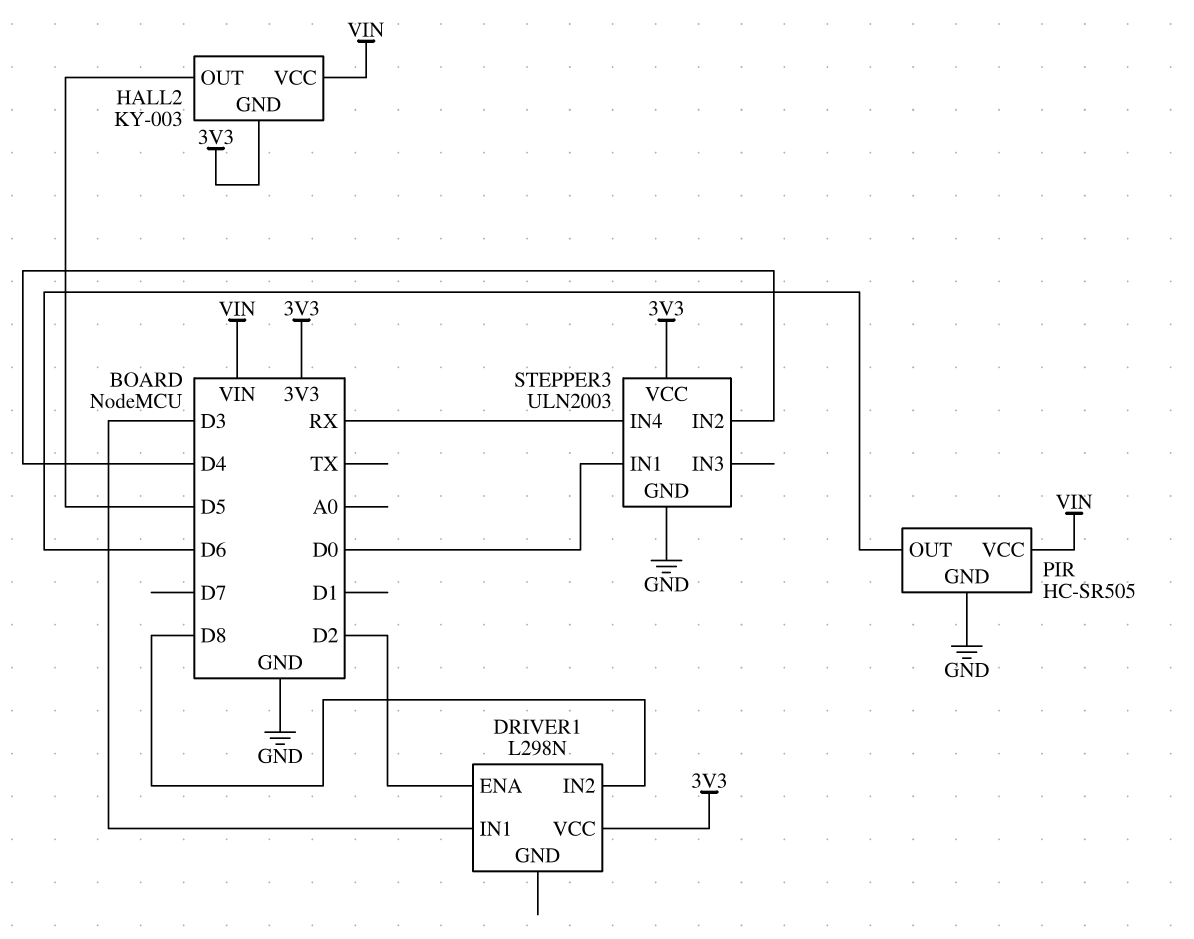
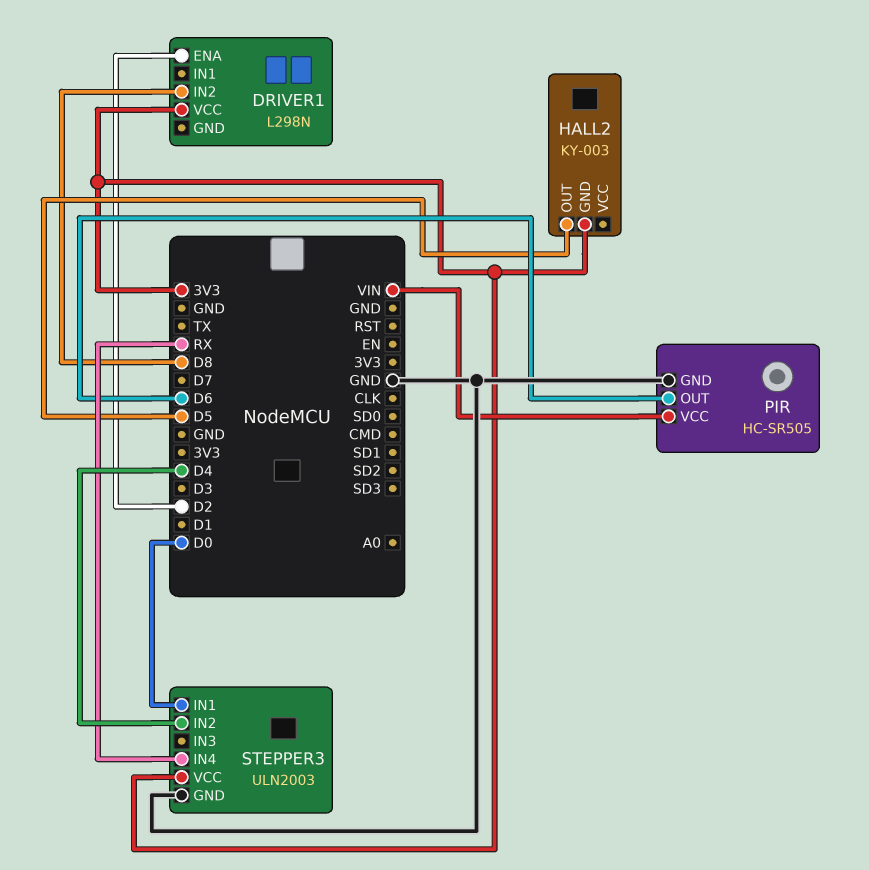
DRIVER1 pin IN1: D3 -> none
HALL2 pin VCC: VIN -> none

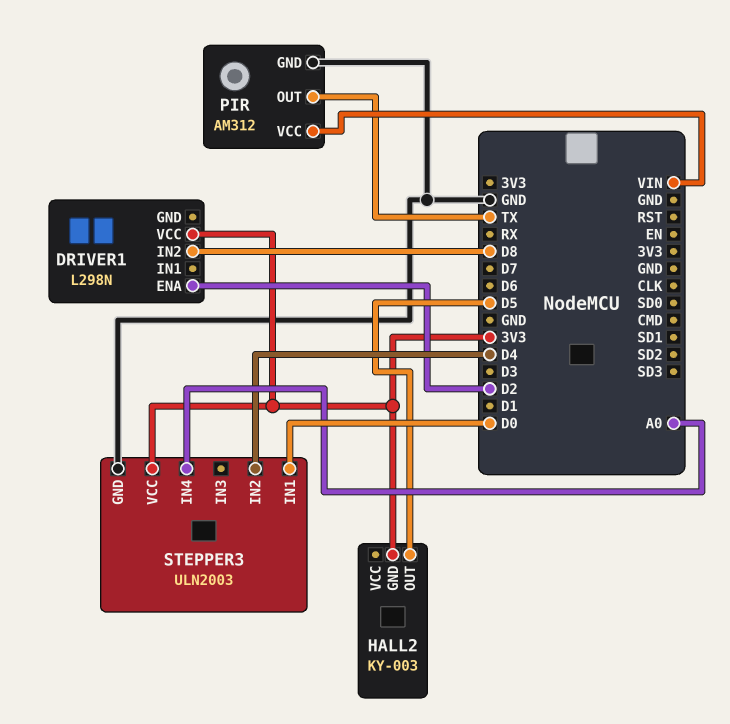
PIR: HC-SR505 -> AM312
PIR pin OUT: D6 -> TX
STEPPER3 pin IN4: RX -> A0

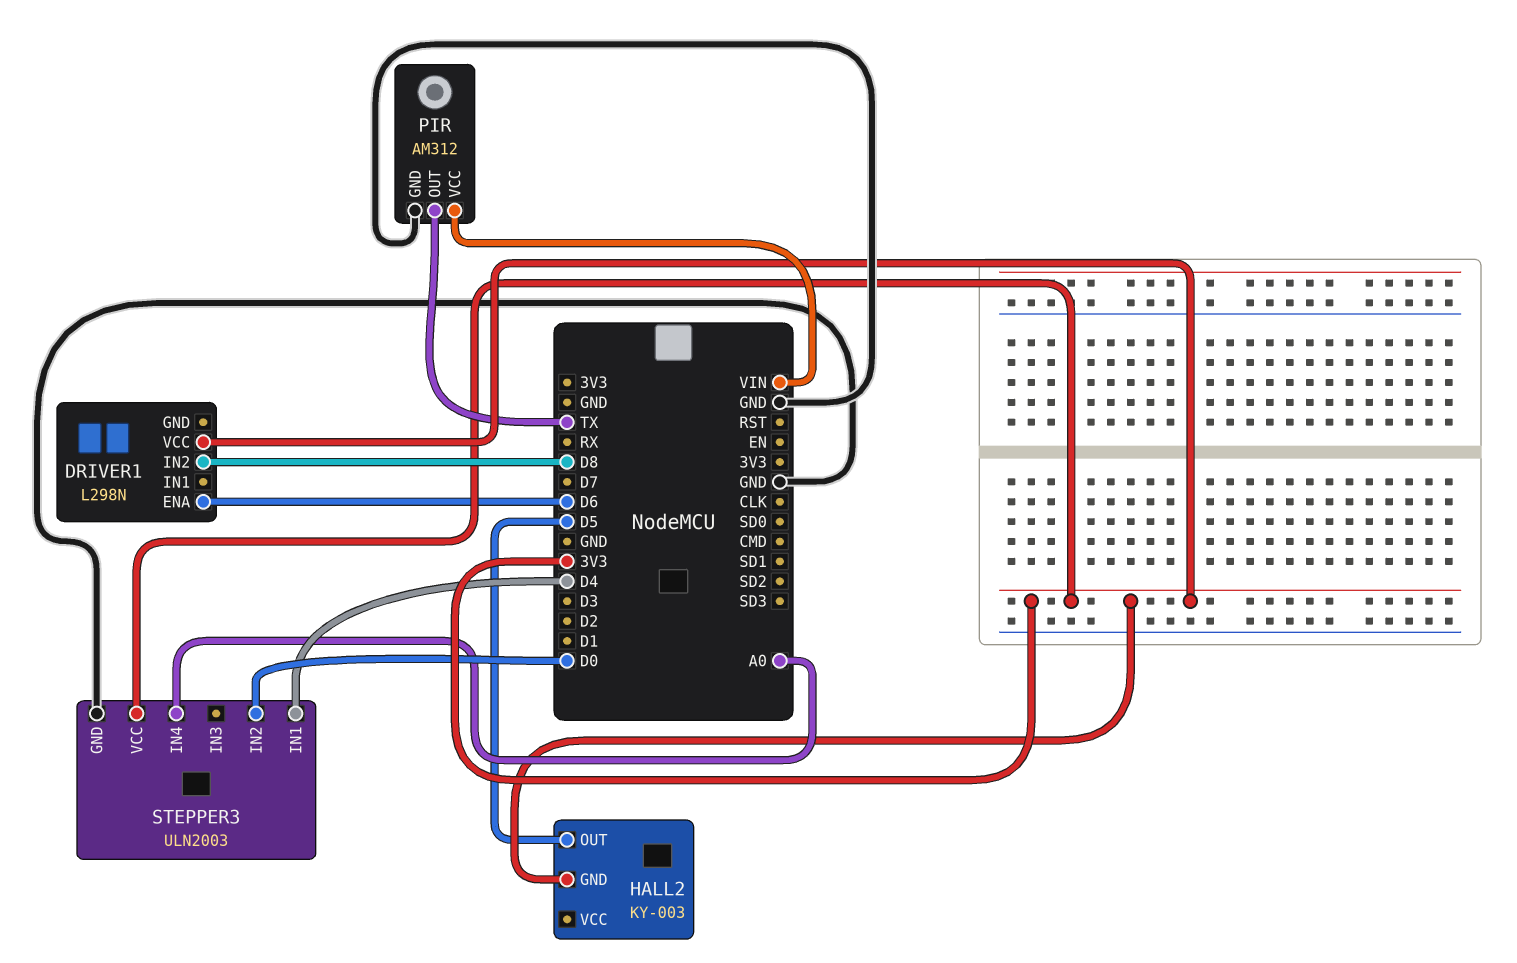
DRIVER1 pin ENA: D2 -> D6
STEPPER3 pin IN1: D0 -> D4
STEPPER3 pin IN2: D4 -> D0

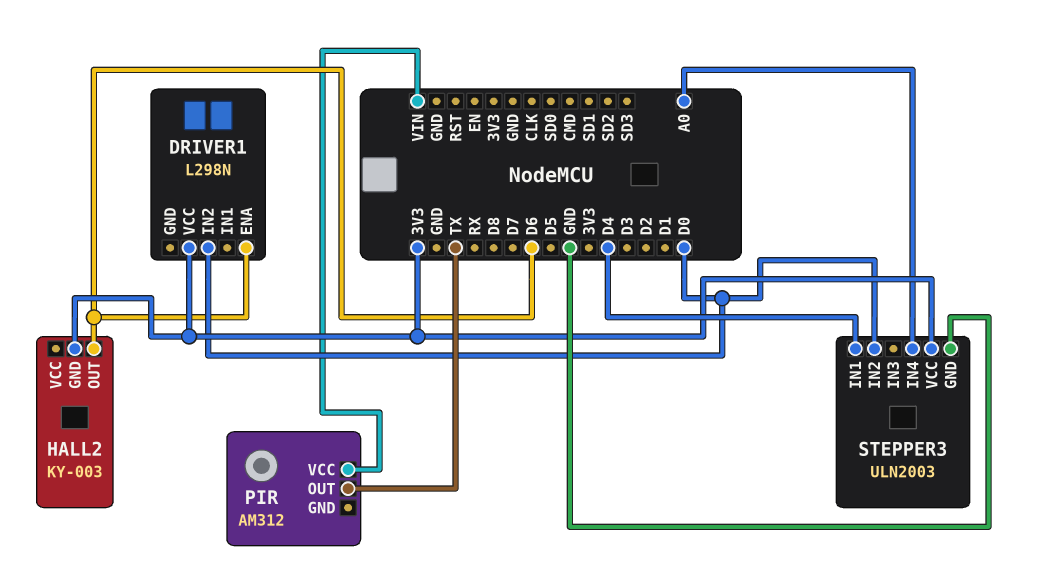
DRIVER1 pin IN2: D8 -> D0
HALL2 pin OUT: D5 -> D6
PIR pin GND: GND -> none

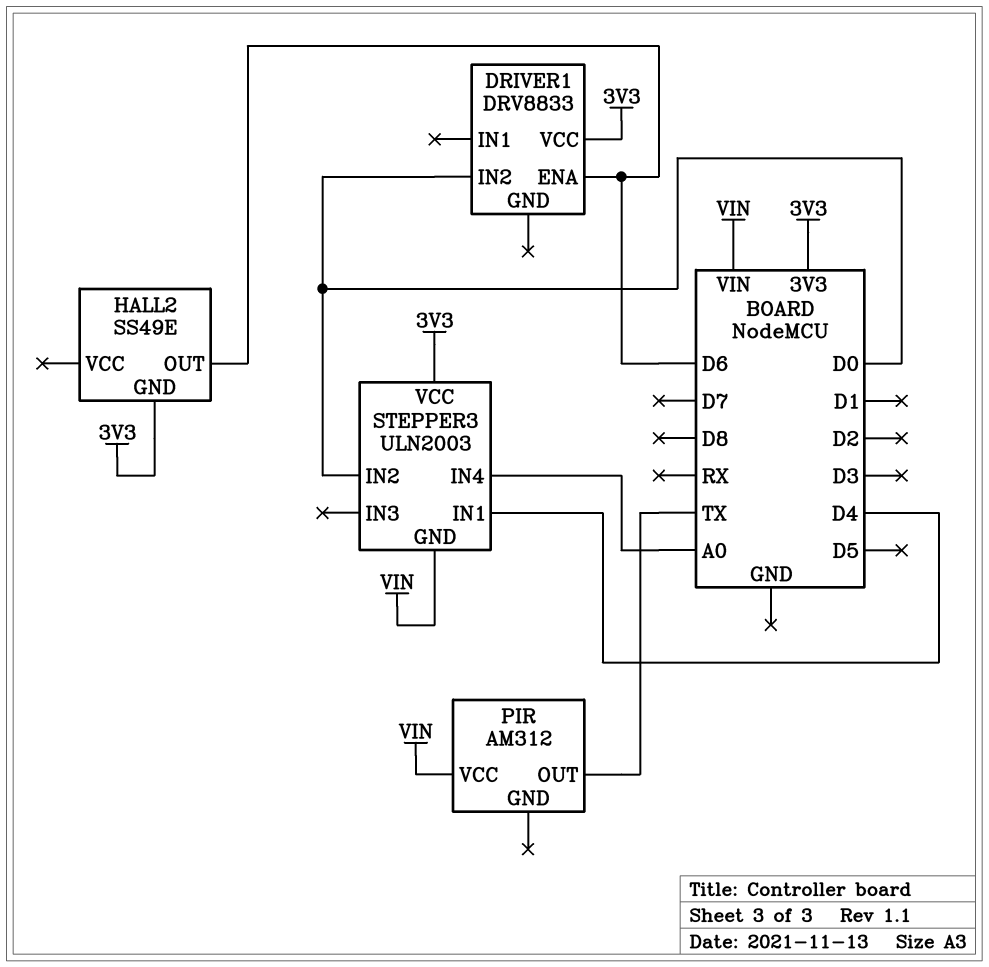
DRIVER1: L298N -> DRV8833
HALL2: KY-003 -> SS49E
STEPPER3 pin GND: GND -> VIN

